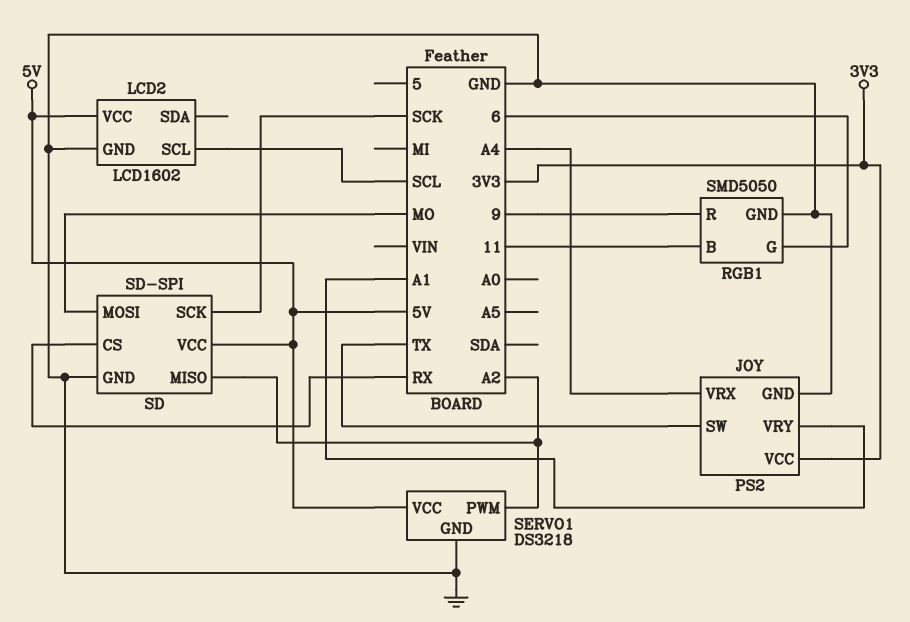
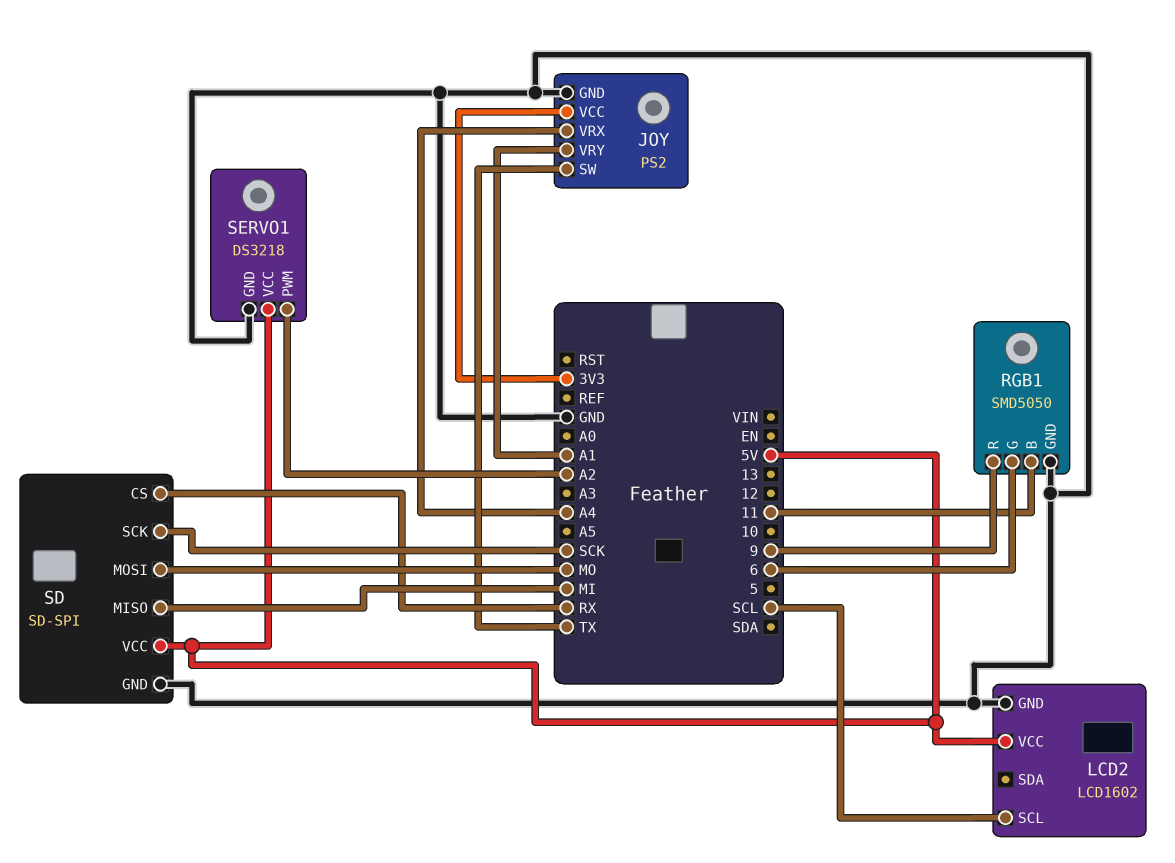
SD pin MISO: A2 -> MI

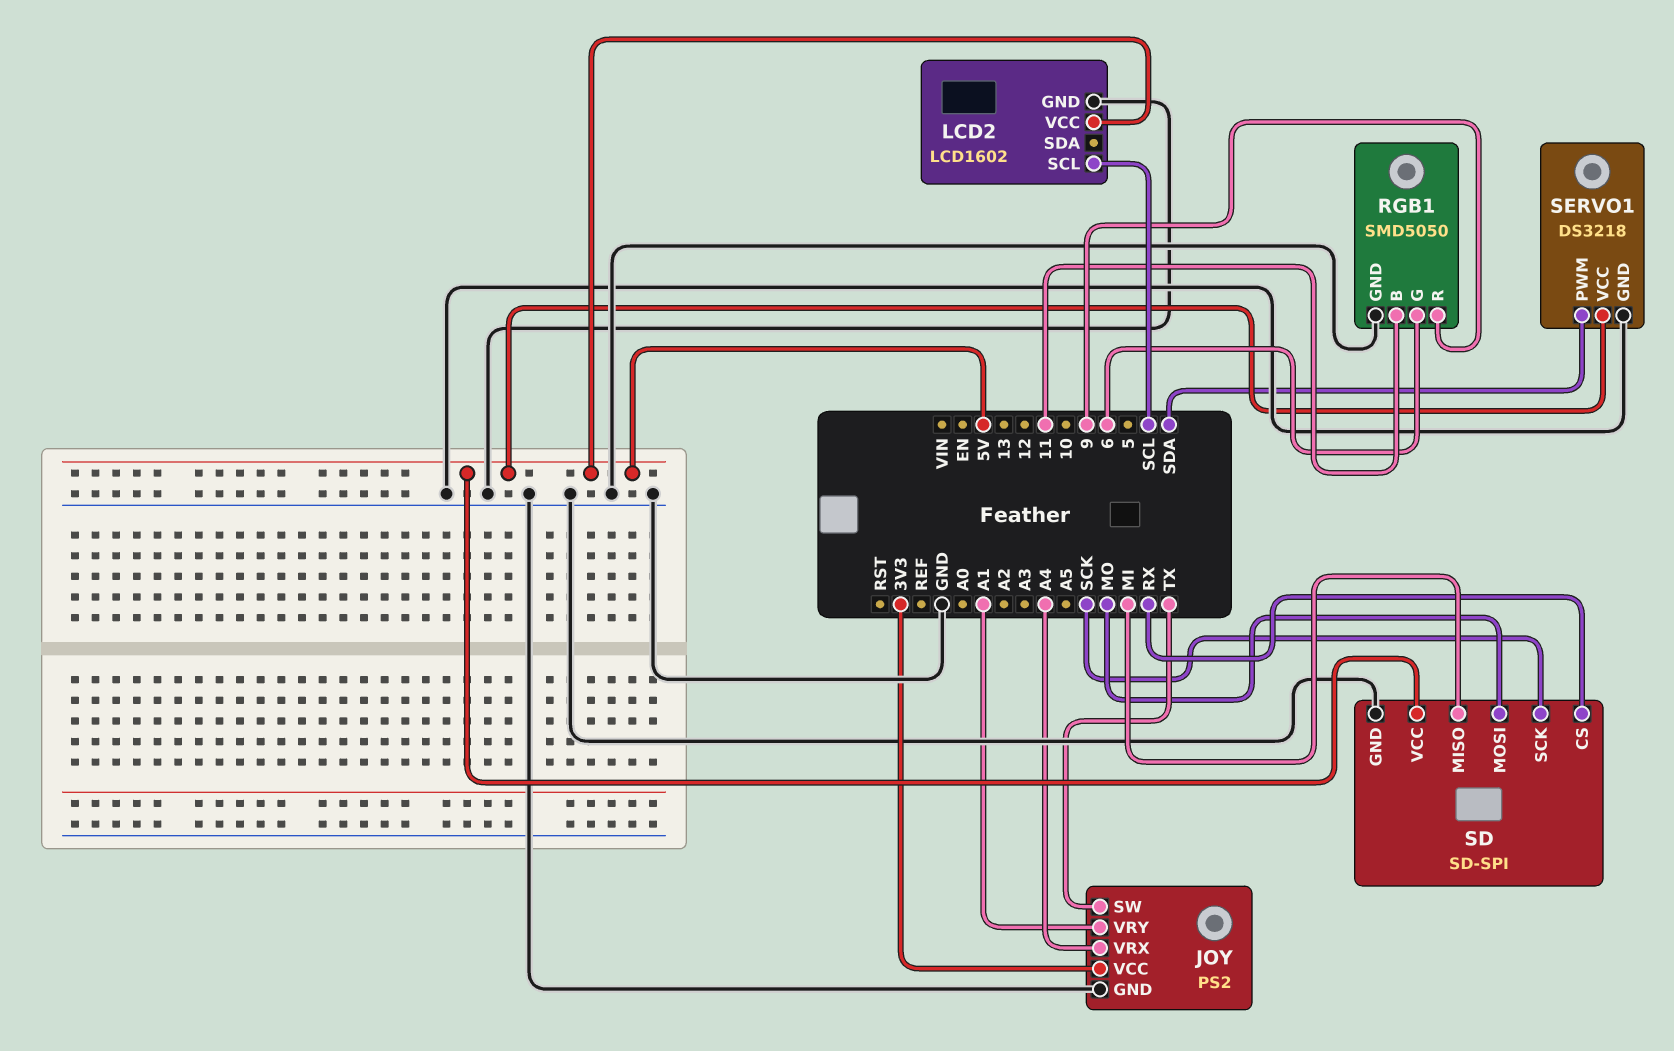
SERVO1 pin PWM: A2 -> SDA

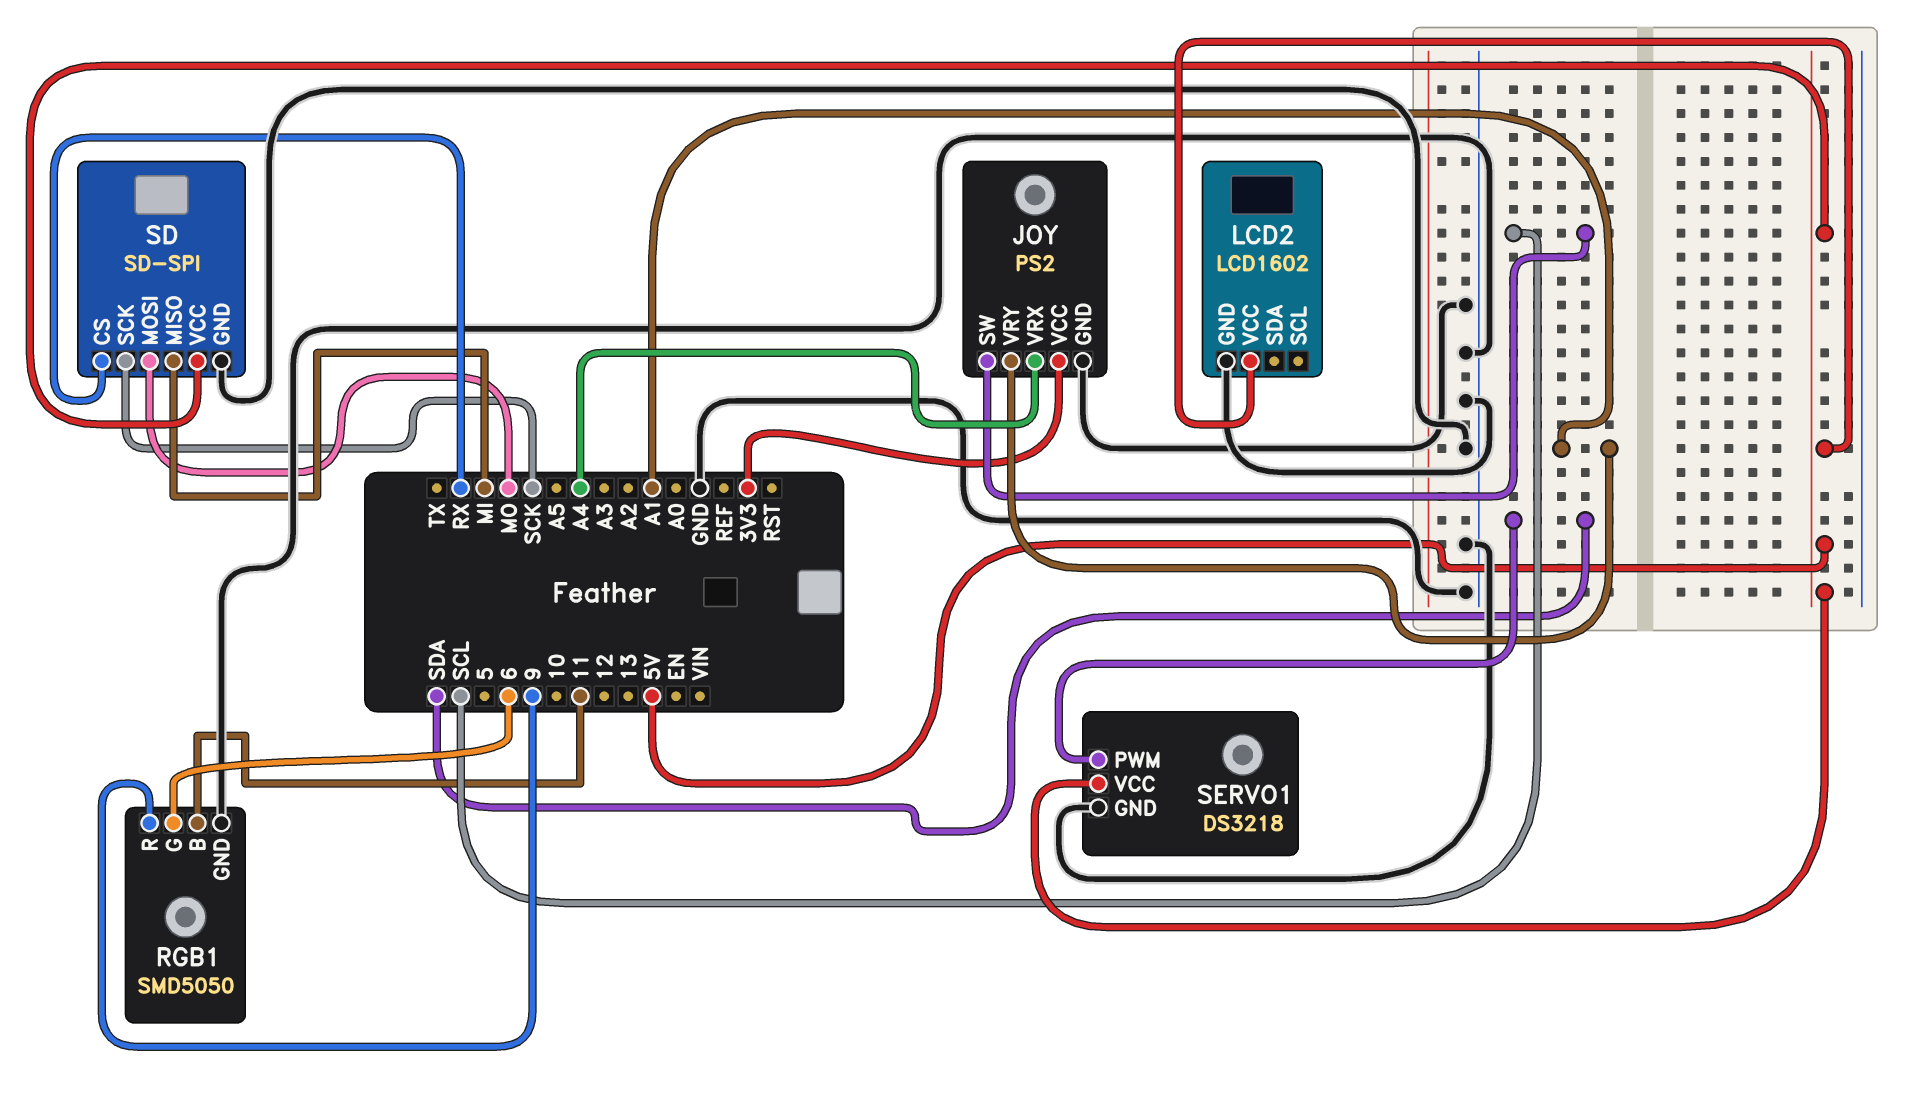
JOY pin SW: TX -> SCL
LCD2 pin SCL: SCL -> none

